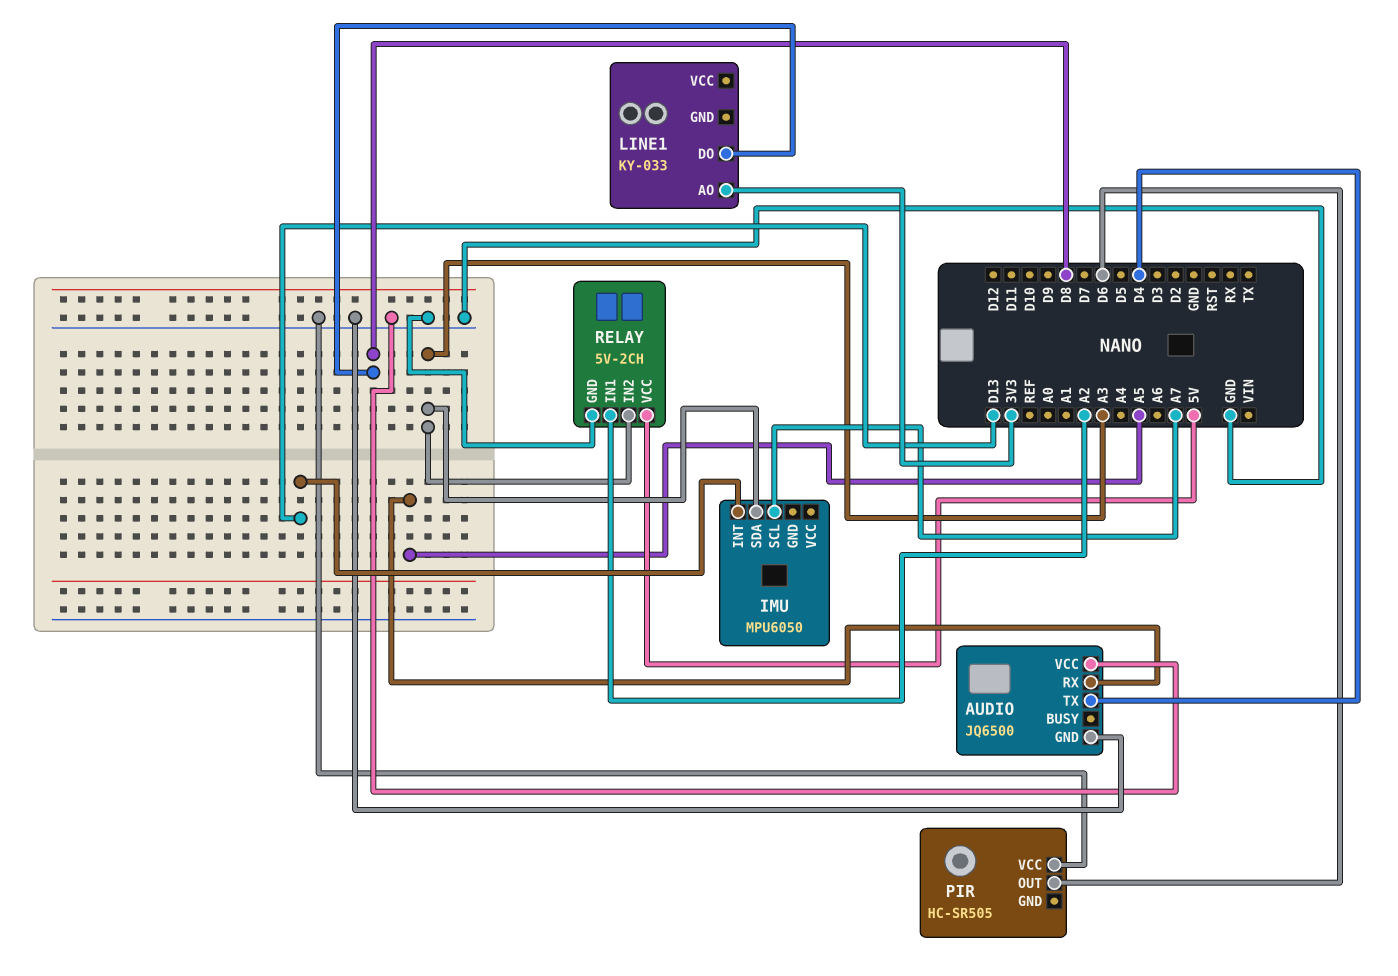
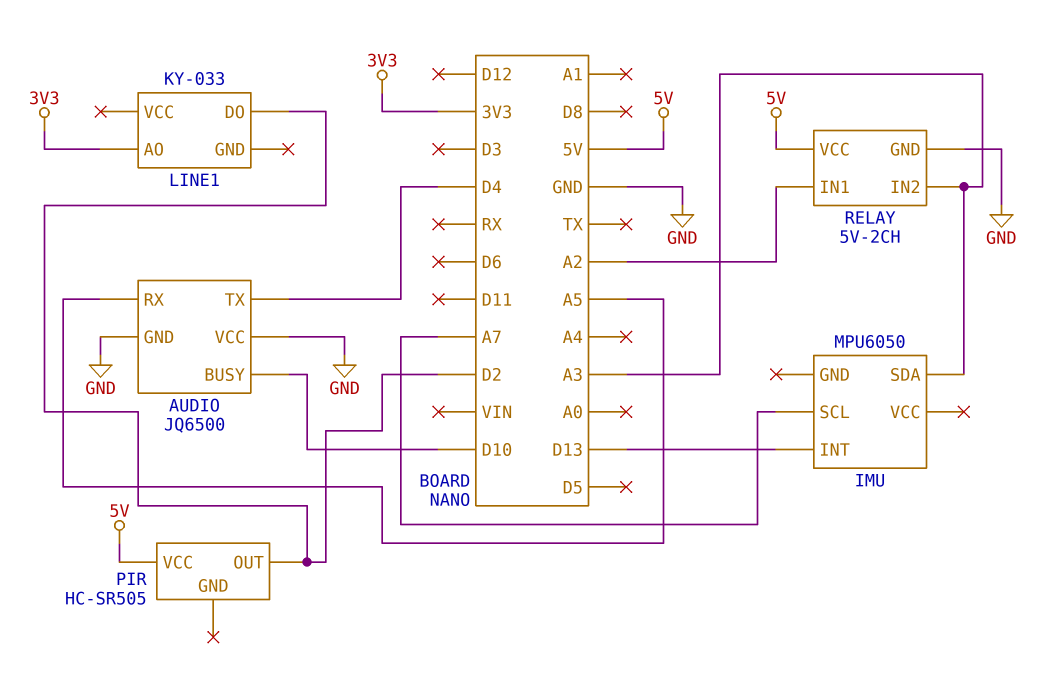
AUDIO pin BUSY: none -> D10
LINE1 pin DO: D8 -> D2
PIR pin OUT: D6 -> D2
PIR pin VCC: GND -> 5V

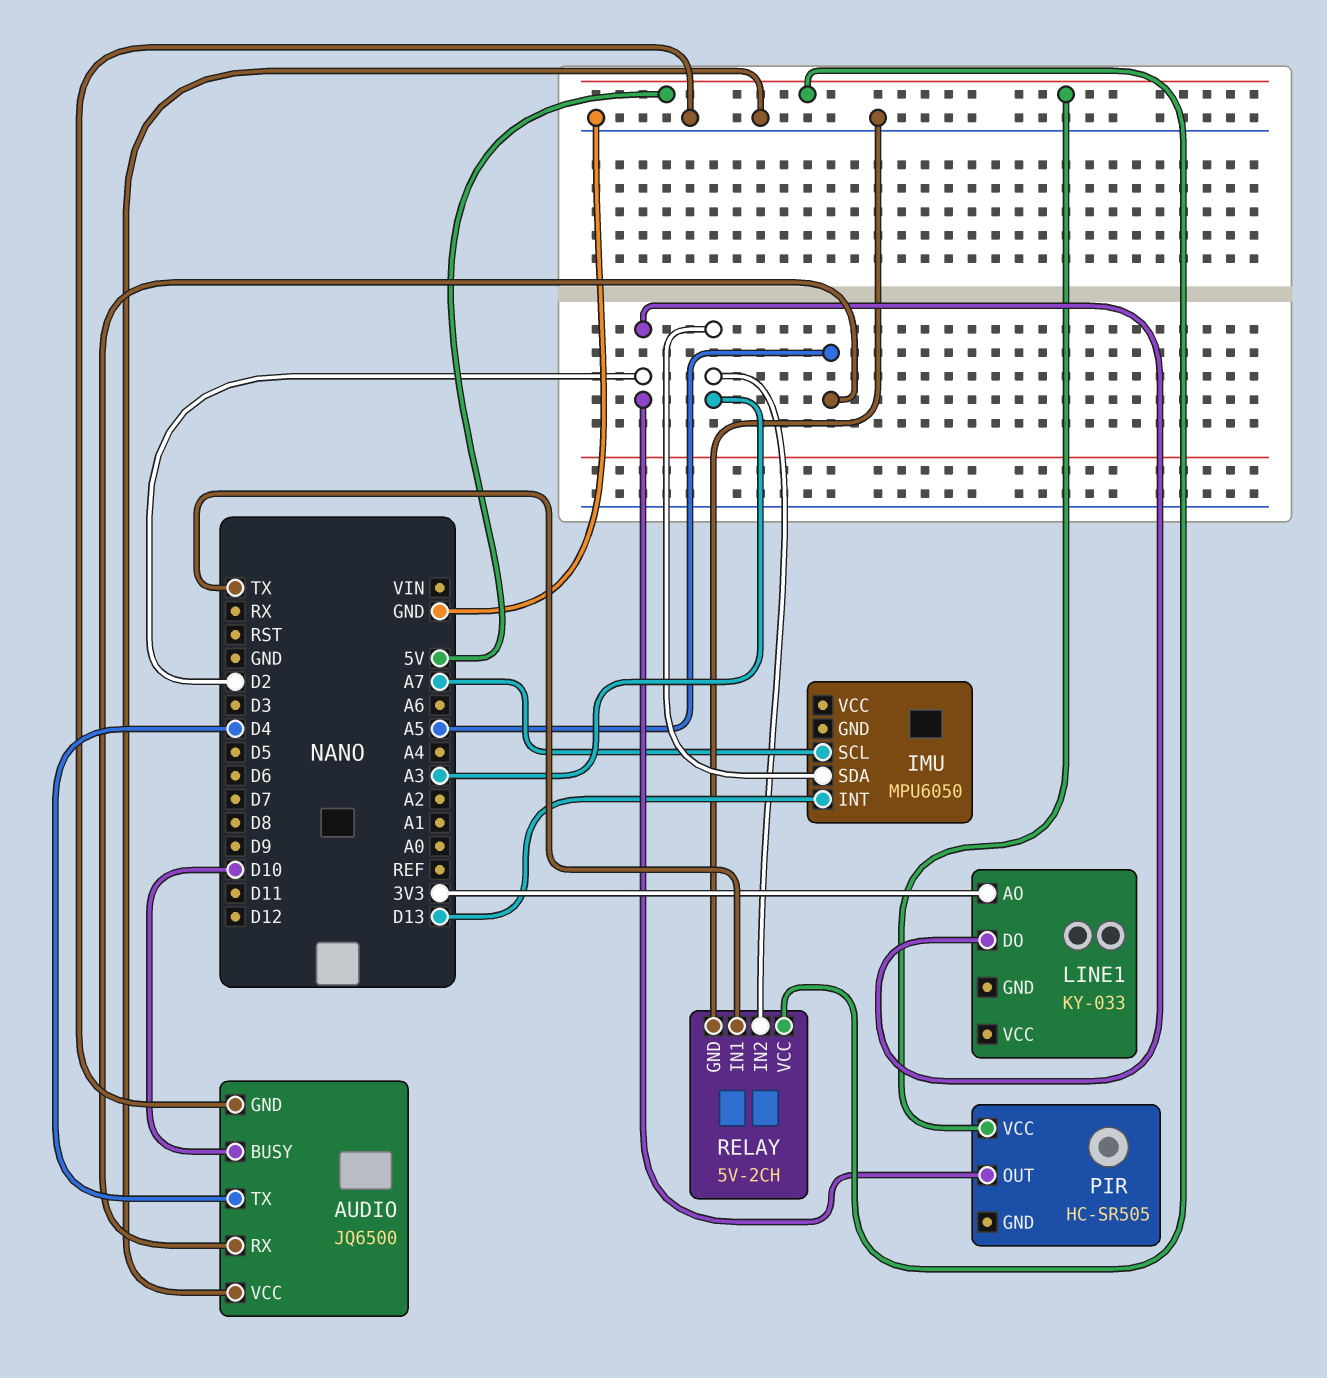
RELAY pin IN1: A2 -> TX

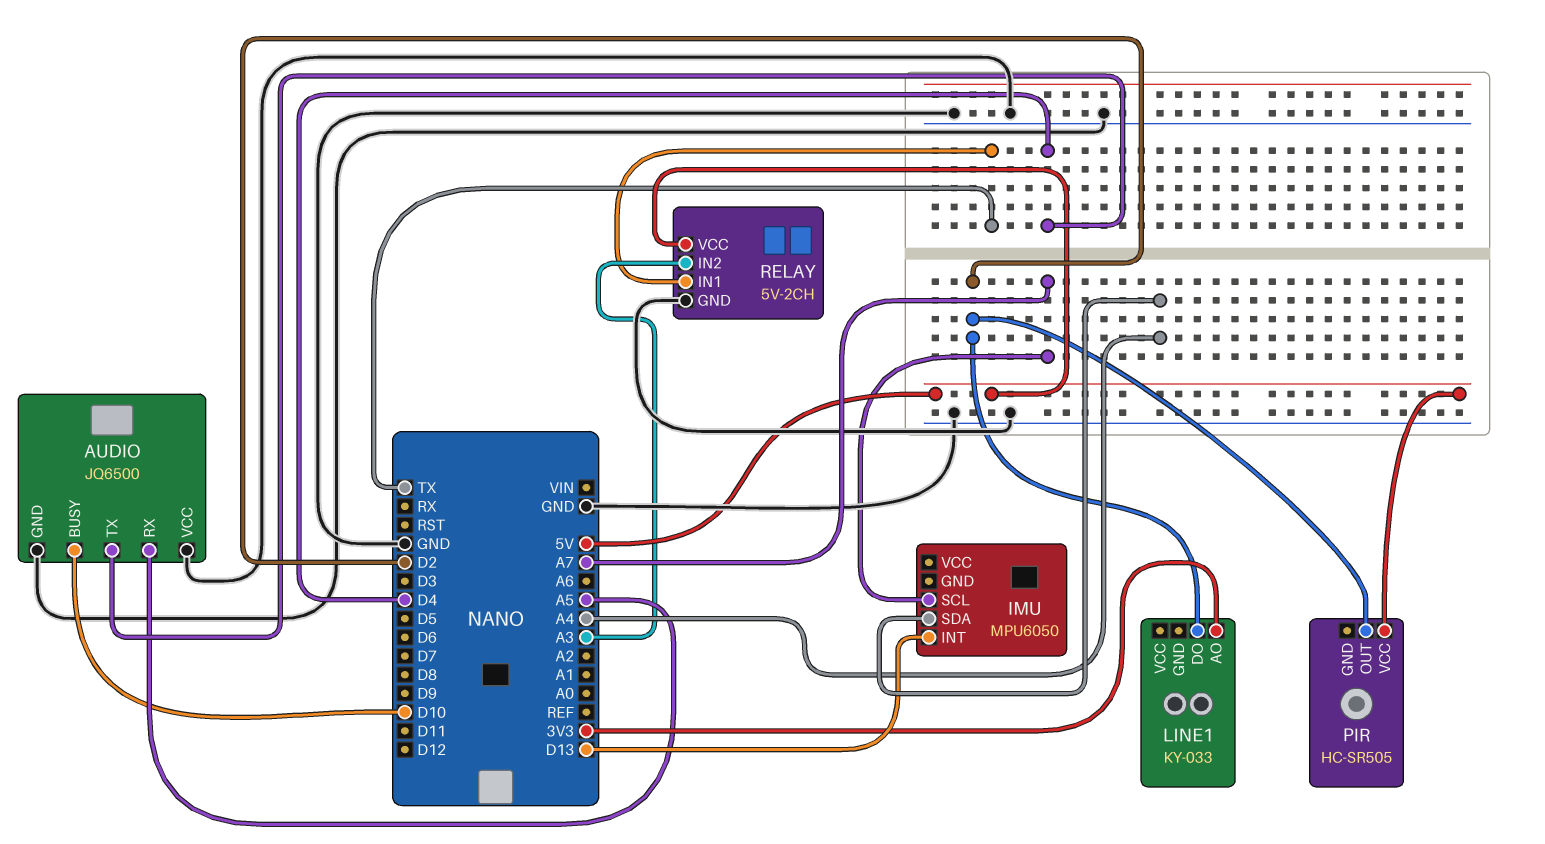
IMU pin SDA: A3 -> A4

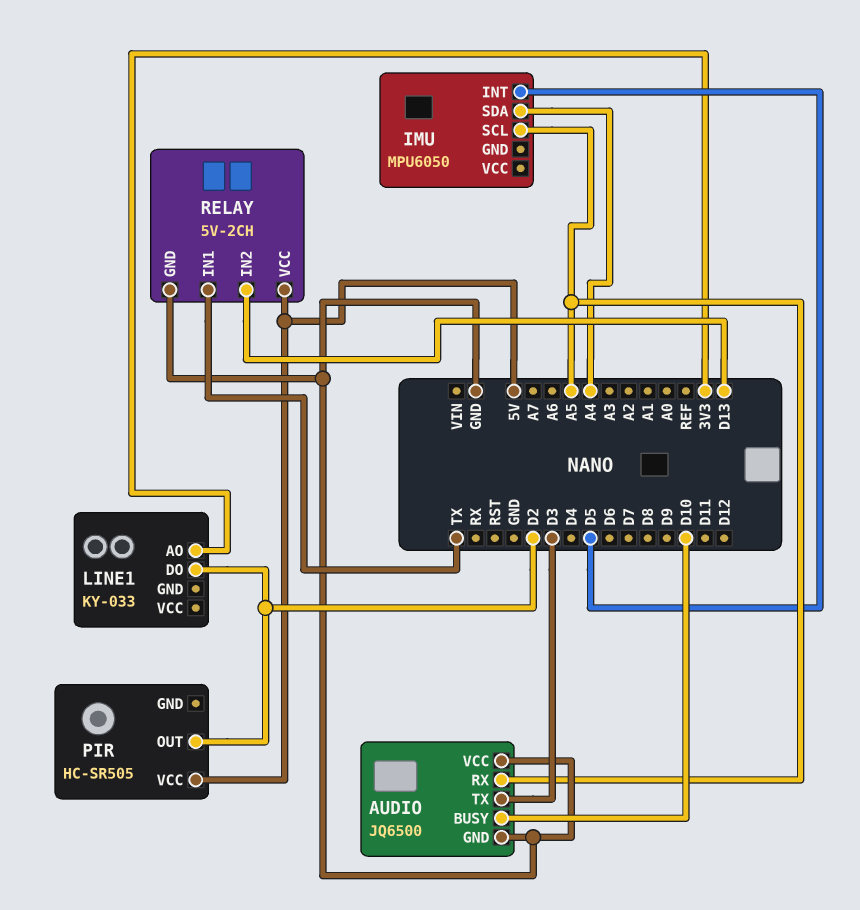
AUDIO pin TX: D4 -> D3
IMU pin INT: D13 -> D5
IMU pin SCL: A7 -> A5
RELAY pin IN2: A3 -> D13

